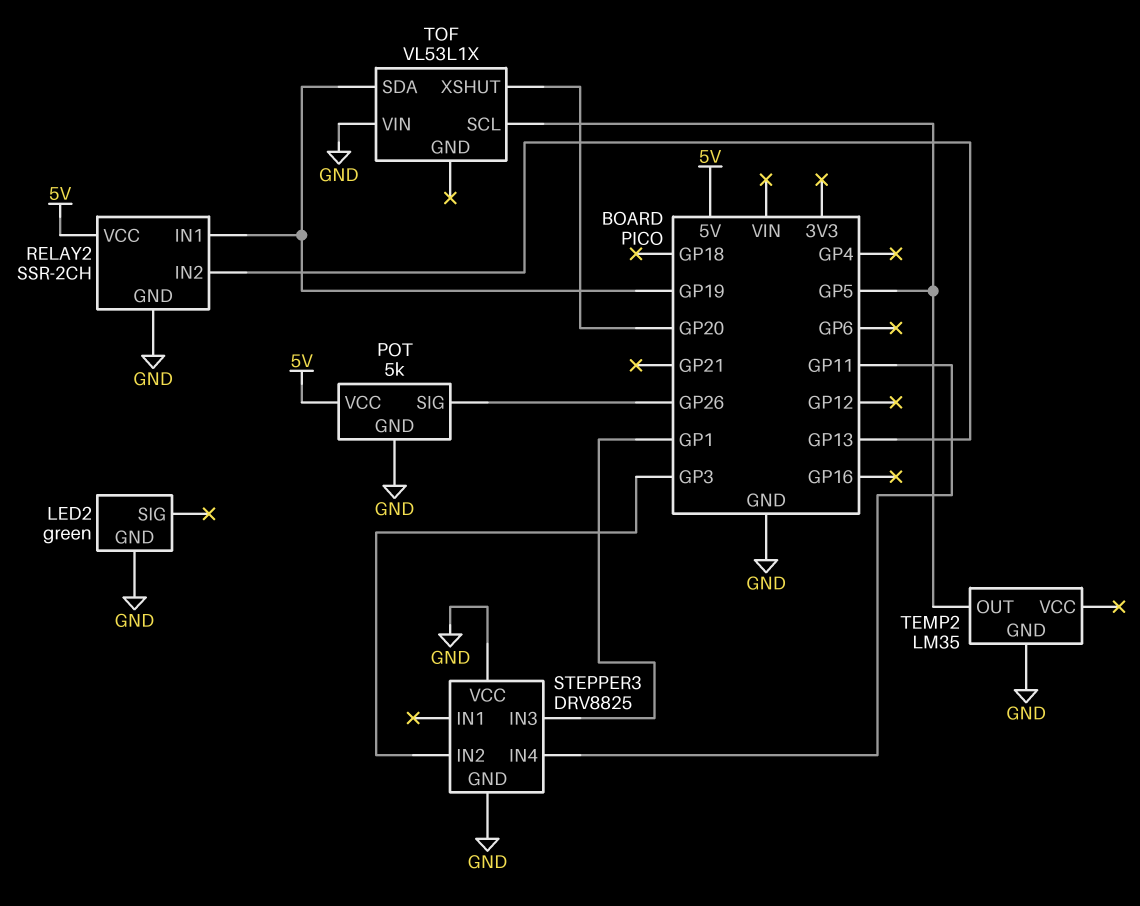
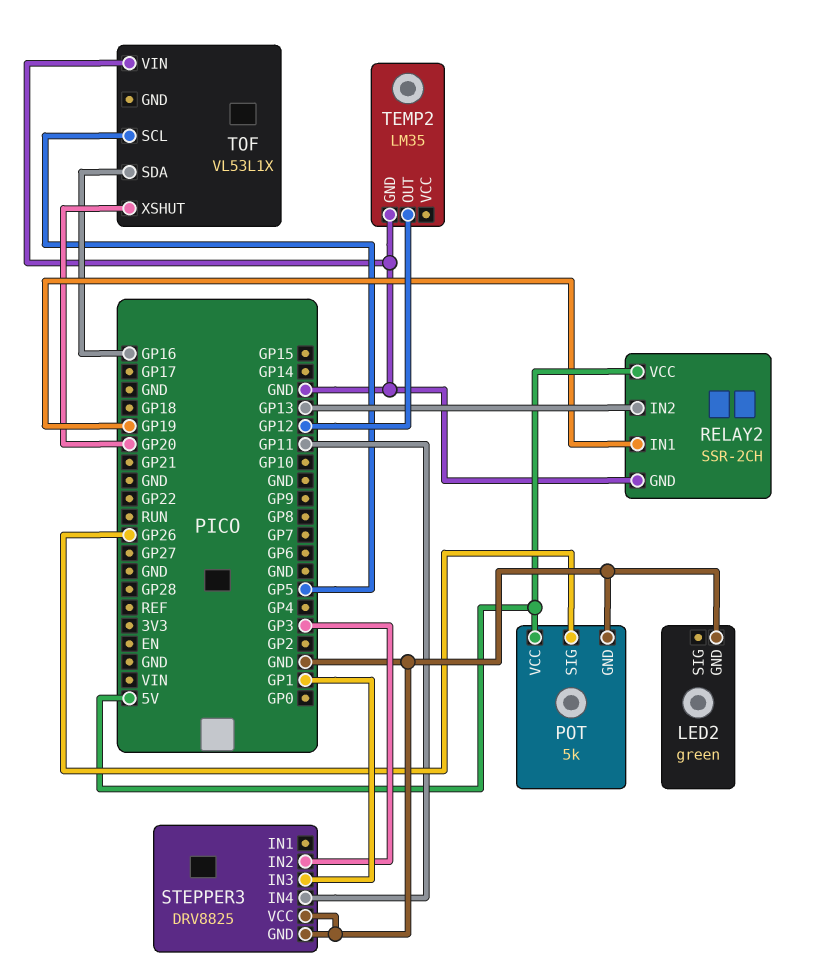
TEMP2 pin OUT: GP5 -> GP12
TOF pin SDA: GP19 -> GP16

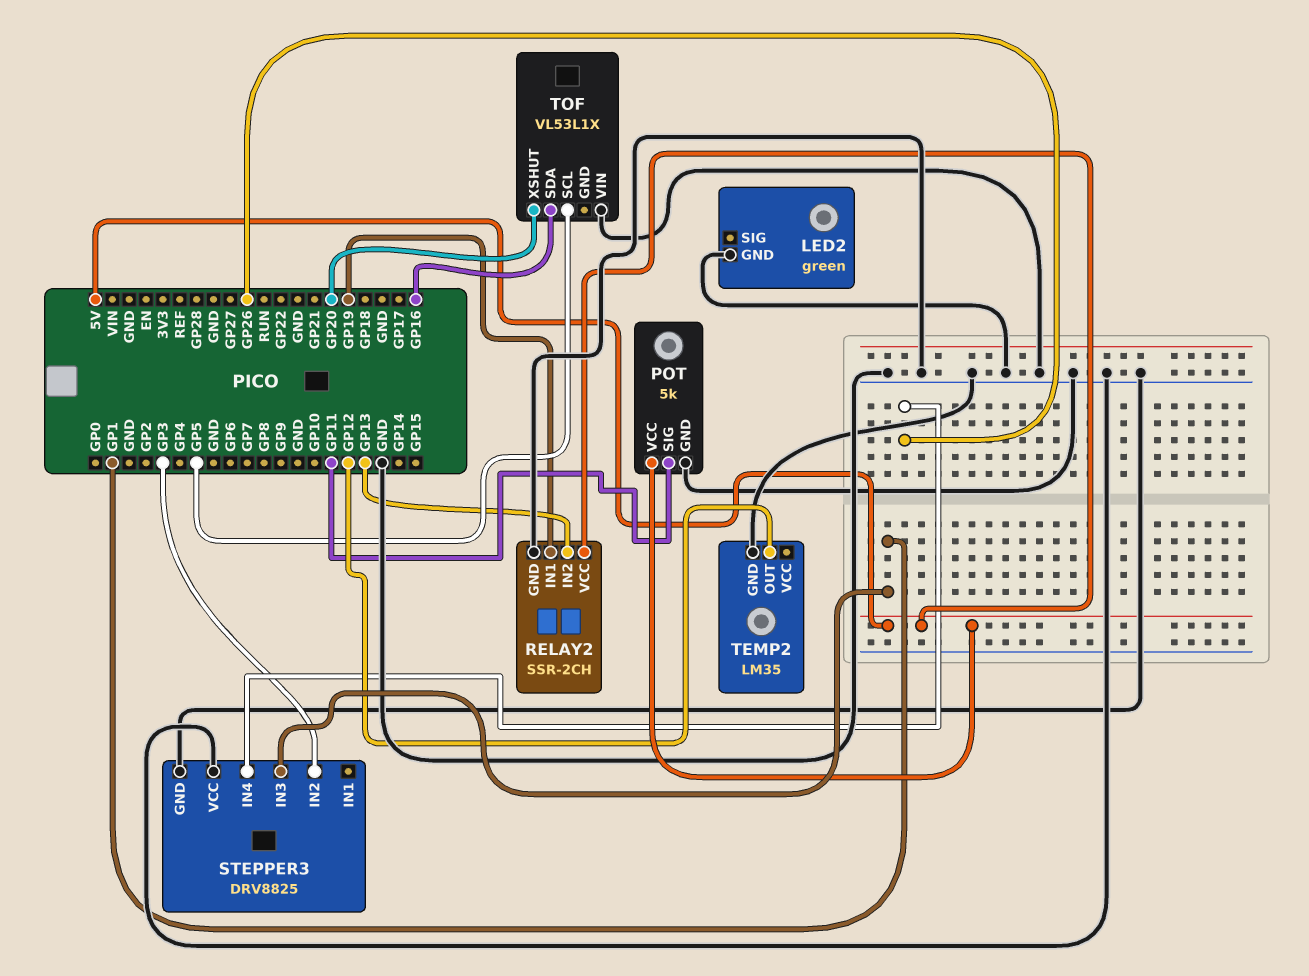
POT pin SIG: GP26 -> GP11
STEPPER3 pin IN4: GP11 -> GP26

